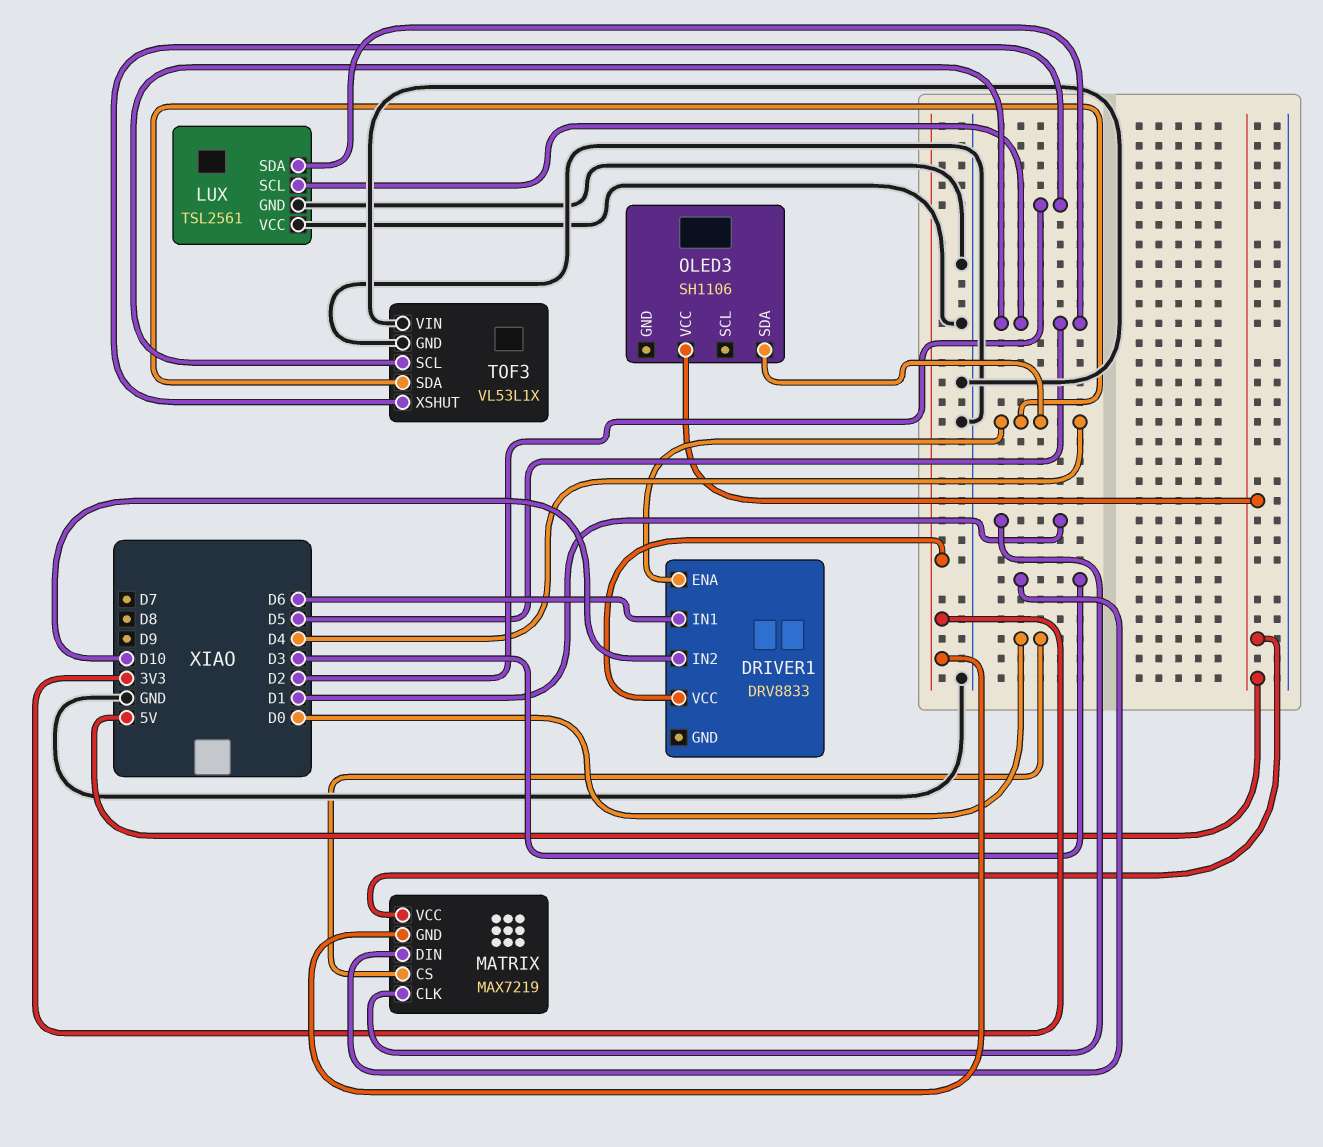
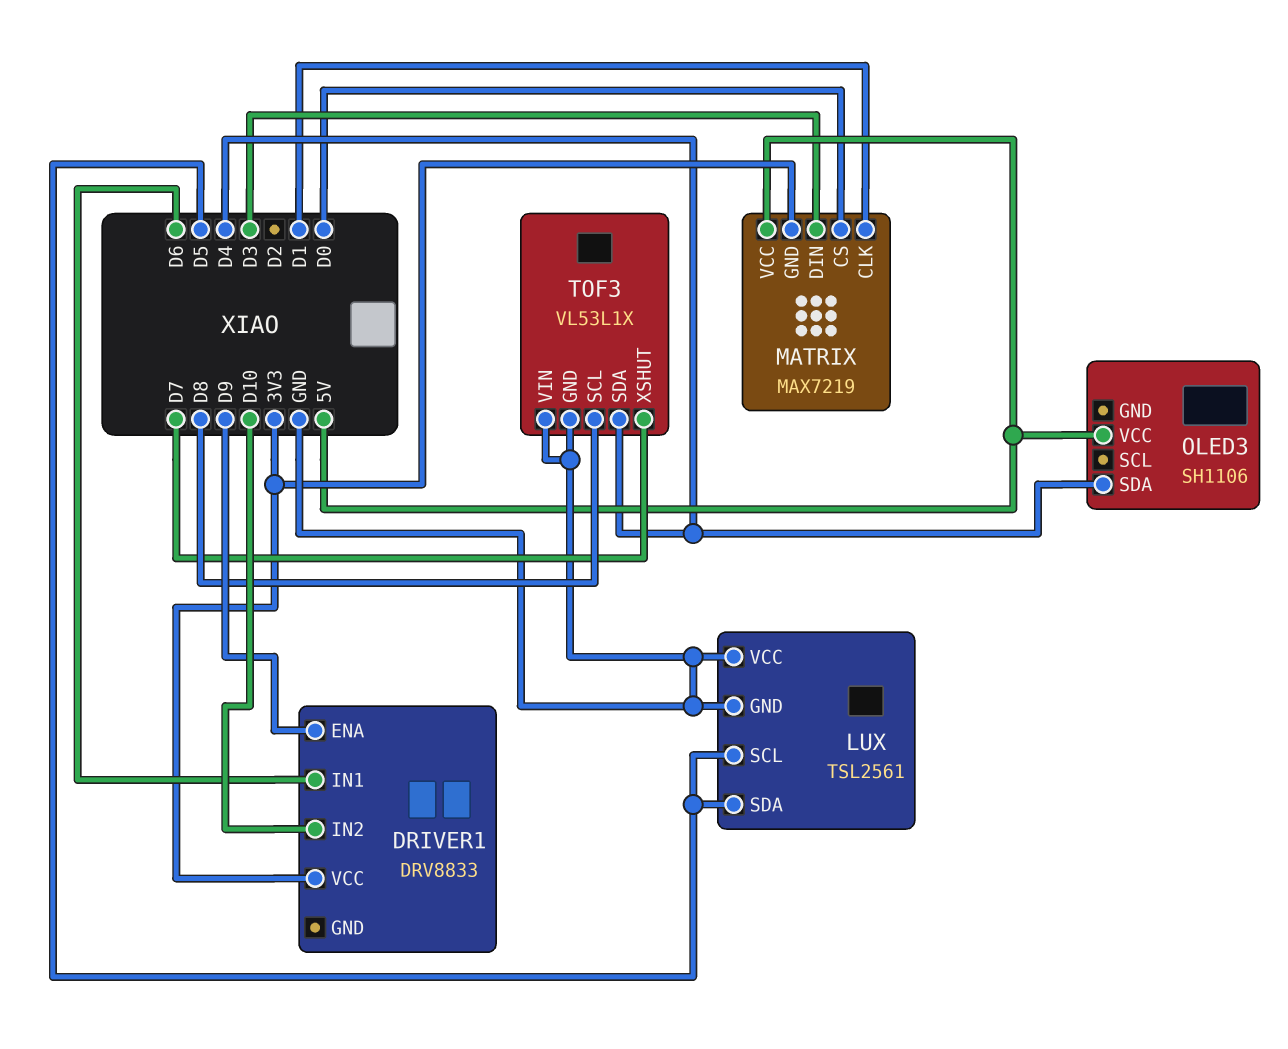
DRIVER1 pin ENA: D4 -> D9
TOF3 pin SCL: D5 -> D8
TOF3 pin XSHUT: D2 -> D7

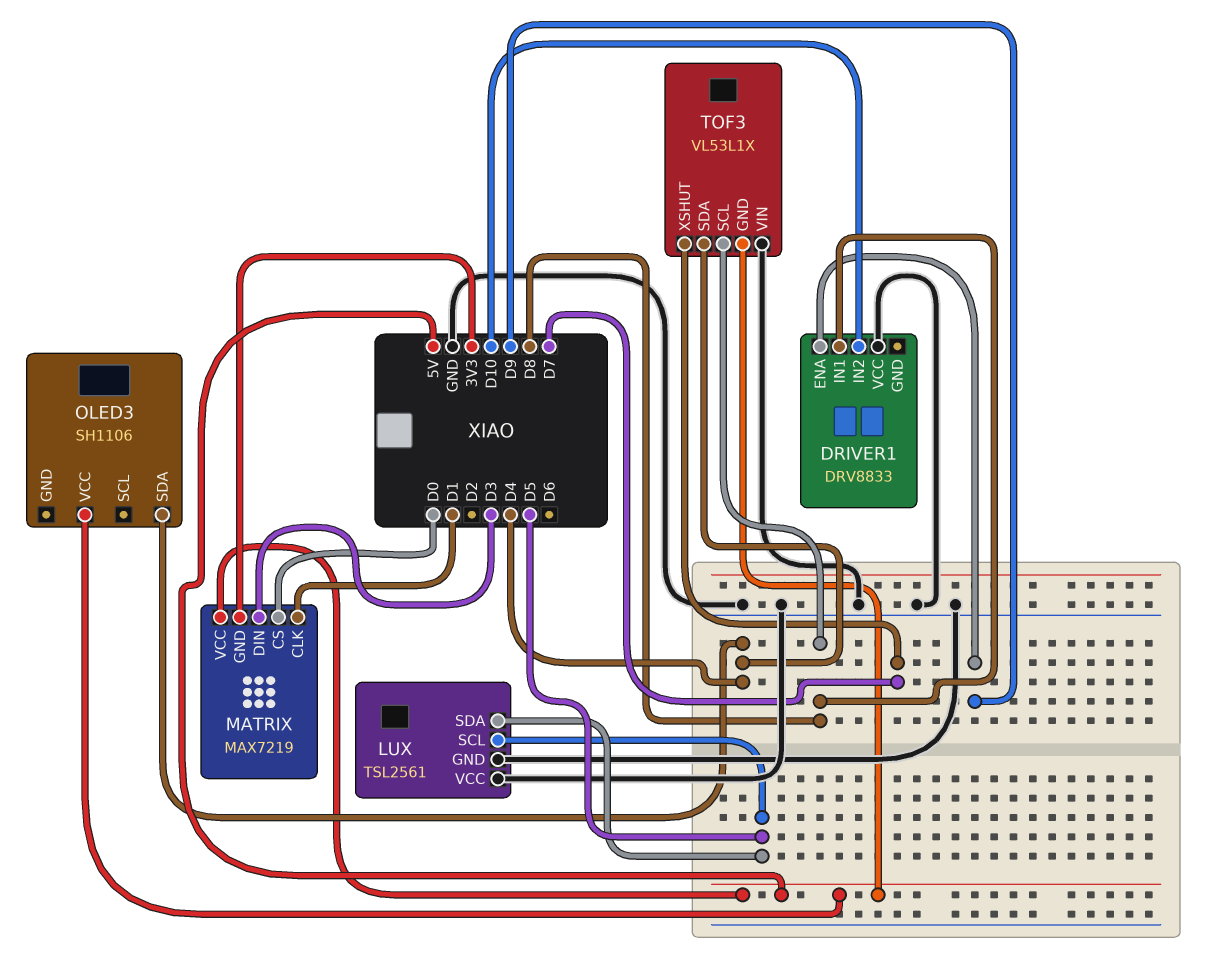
DRIVER1 pin IN1: D6 -> D8
DRIVER1 pin VCC: 3V3 -> GND
TOF3 pin GND: GND -> 5V

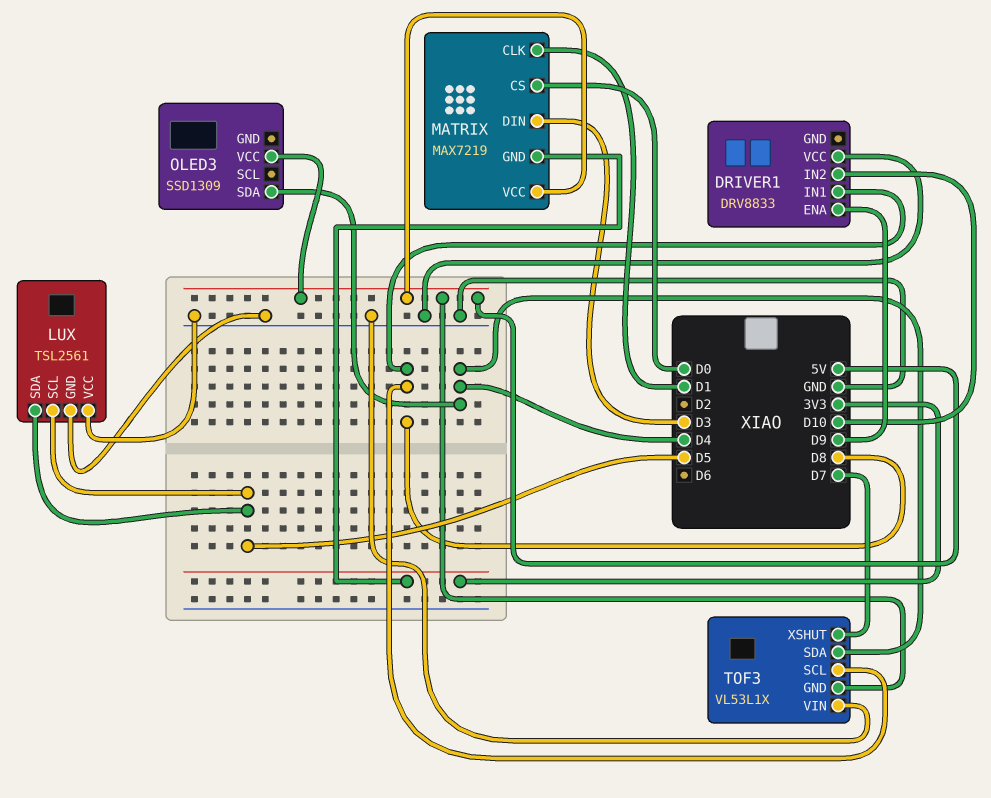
OLED3: SH1106 -> SSD1309

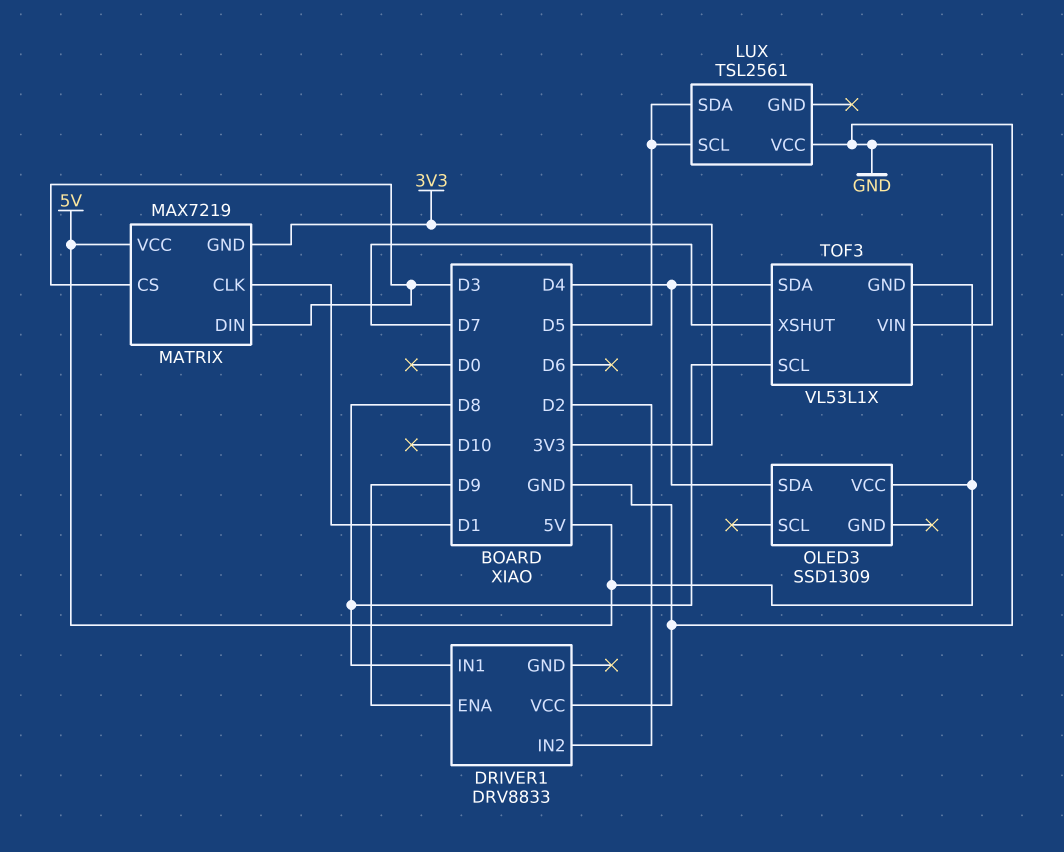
DRIVER1 pin IN2: D10 -> D2
LUX pin GND: GND -> none
MATRIX pin CS: D0 -> D3

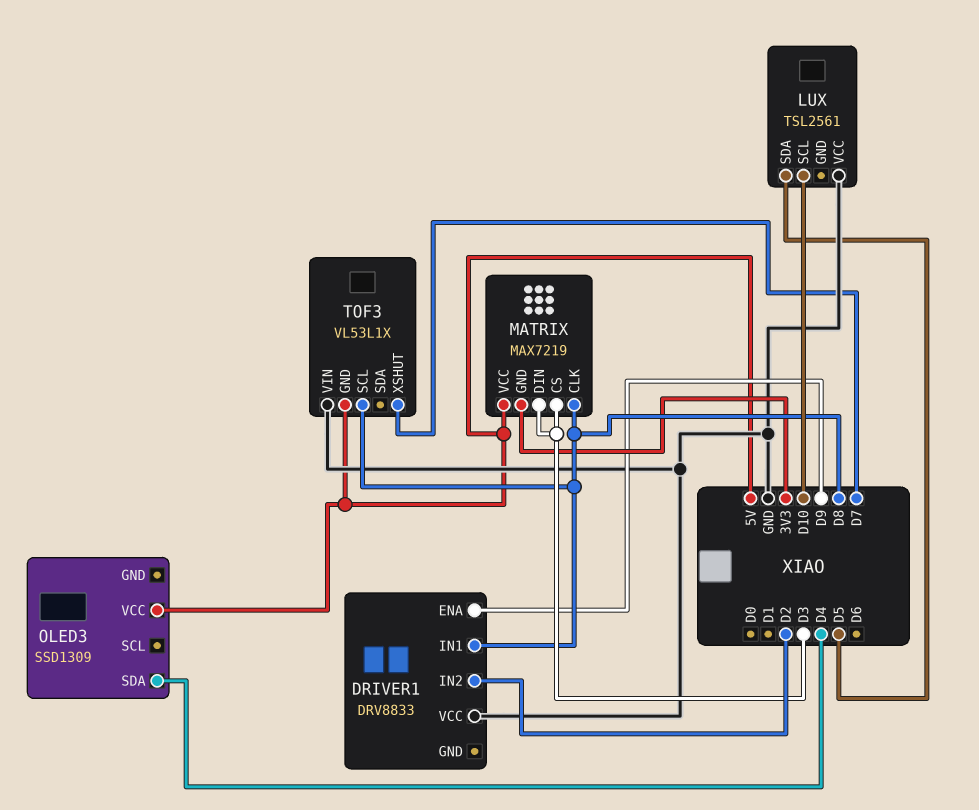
LUX pin SCL: D5 -> D10
MATRIX pin CLK: D1 -> D8
TOF3 pin SDA: D4 -> none

